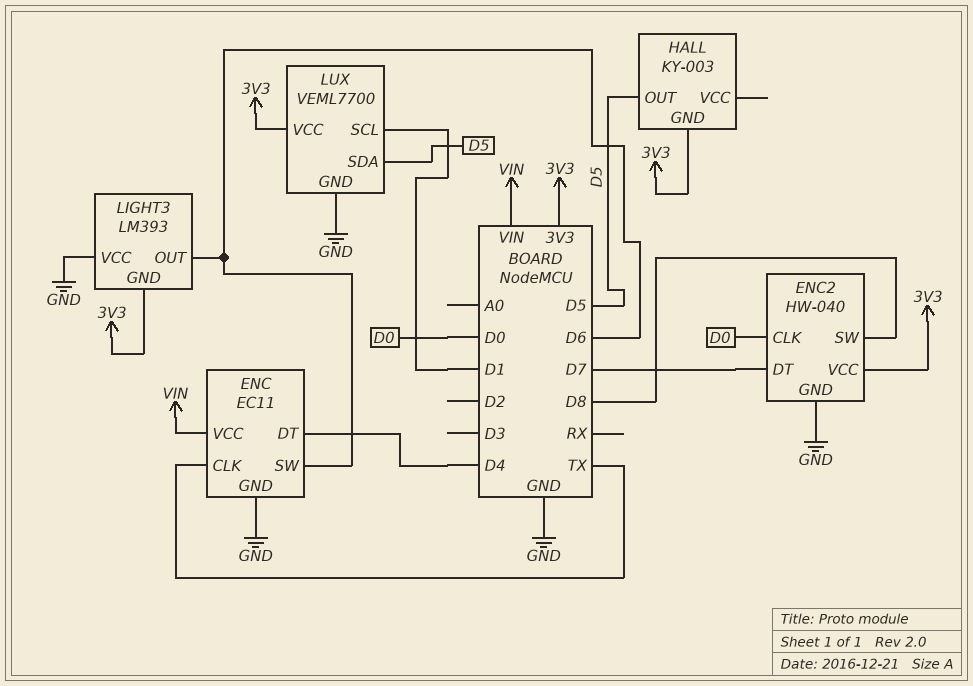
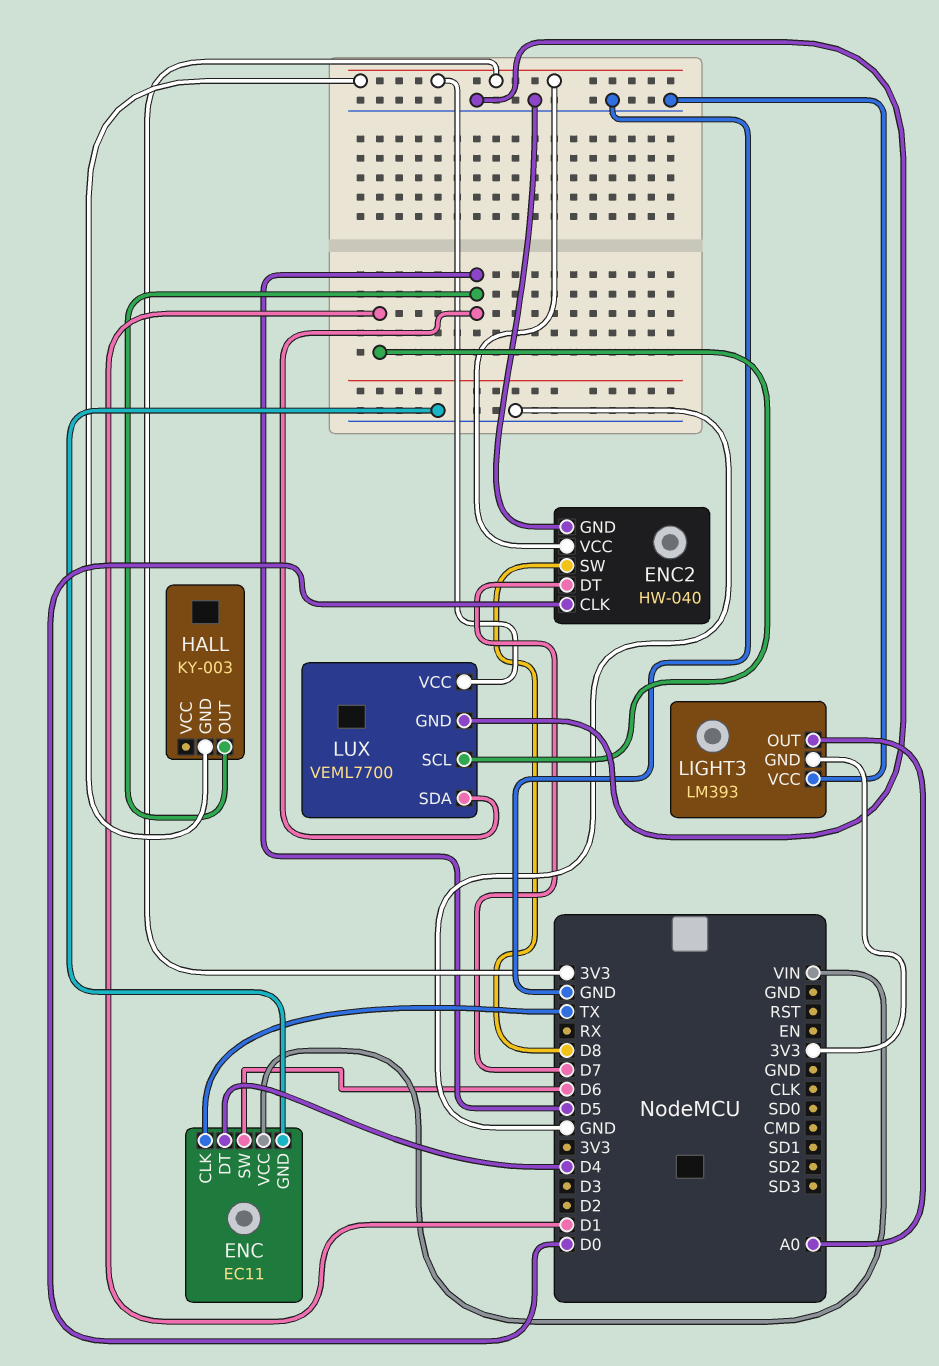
LIGHT3 pin OUT: D6 -> A0

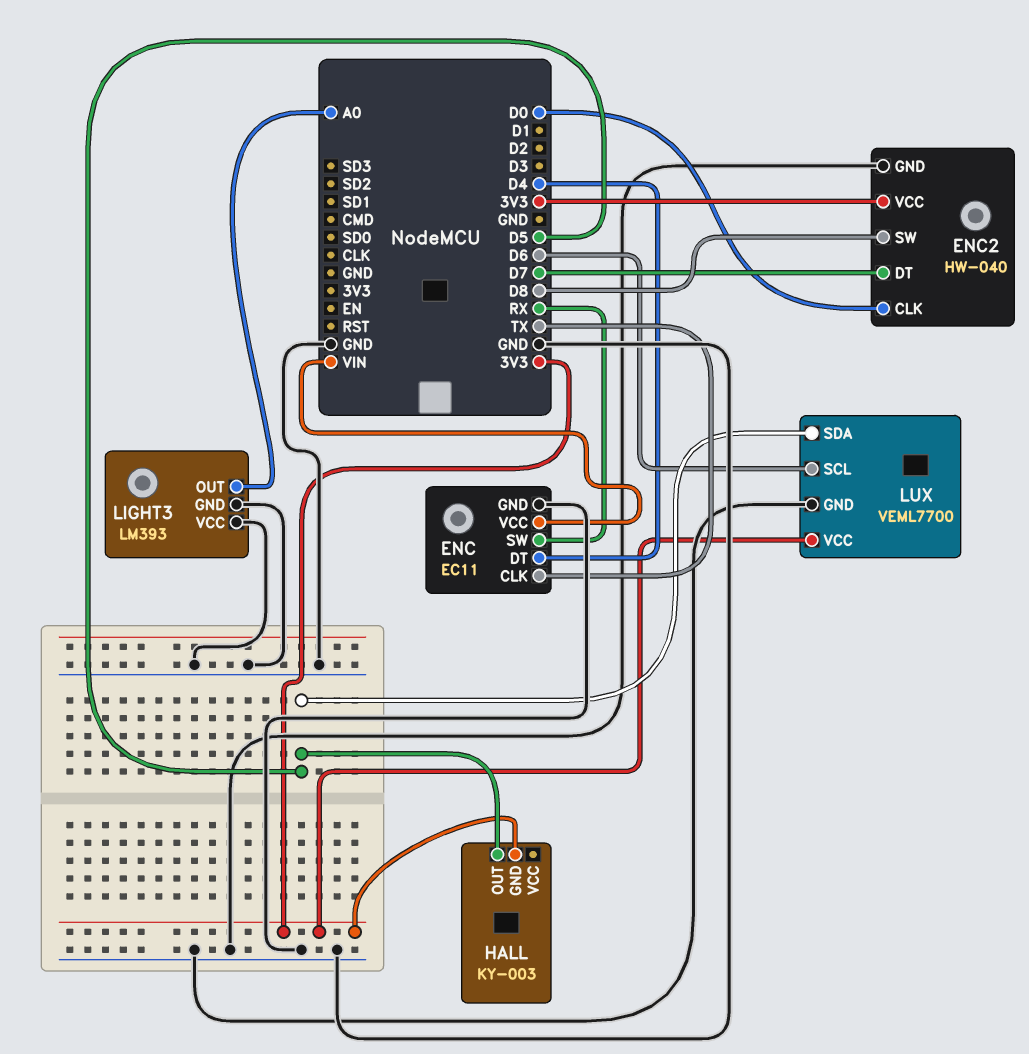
ENC pin SW: D6 -> RX
LIGHT3 pin GND: 3V3 -> GND
LUX pin SCL: D1 -> D6

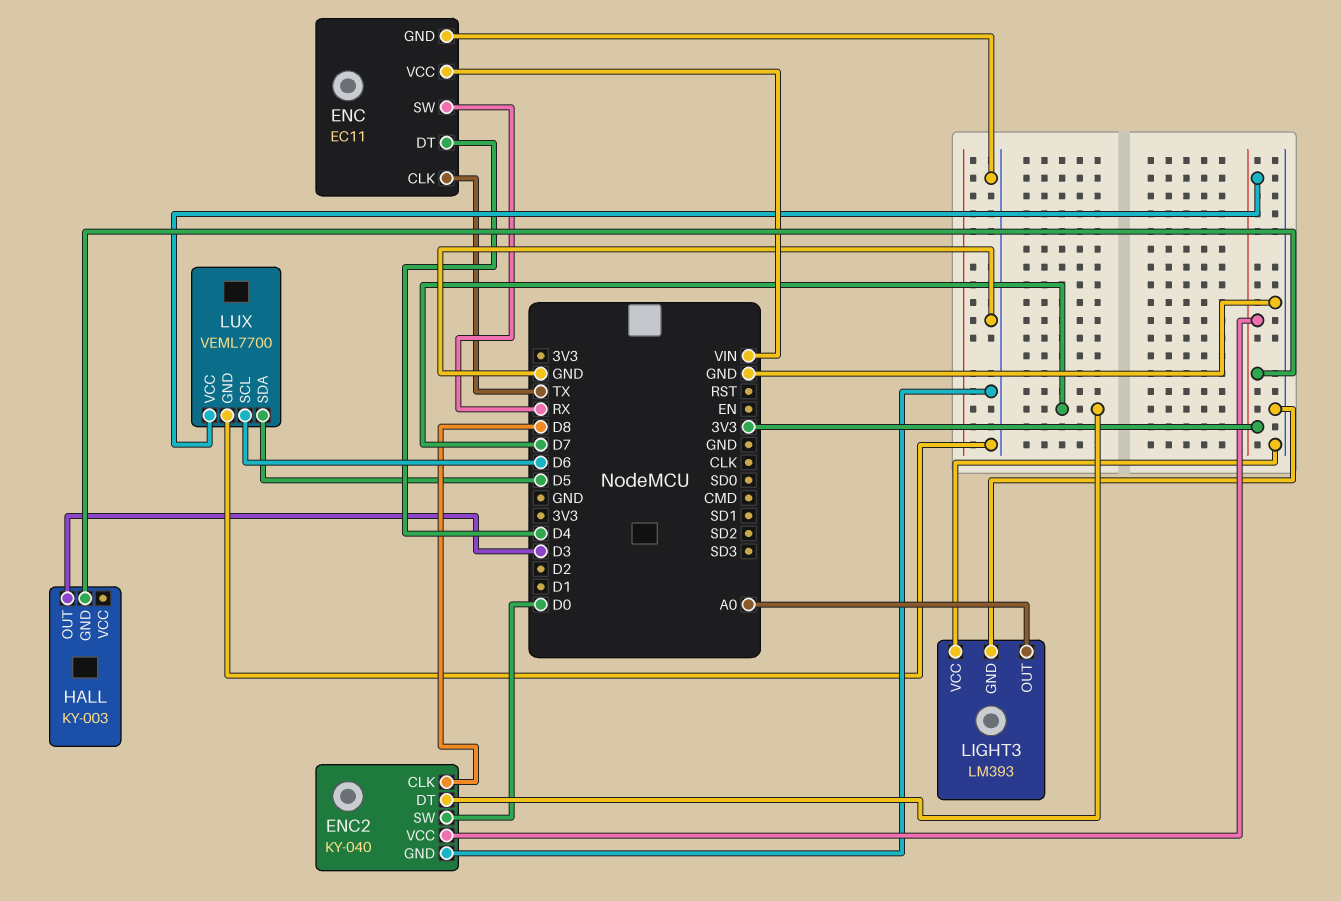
ENC2: HW-040 -> KY-040
ENC2 pin CLK: D0 -> D8
ENC2 pin SW: D8 -> D0
HALL pin OUT: D5 -> D3

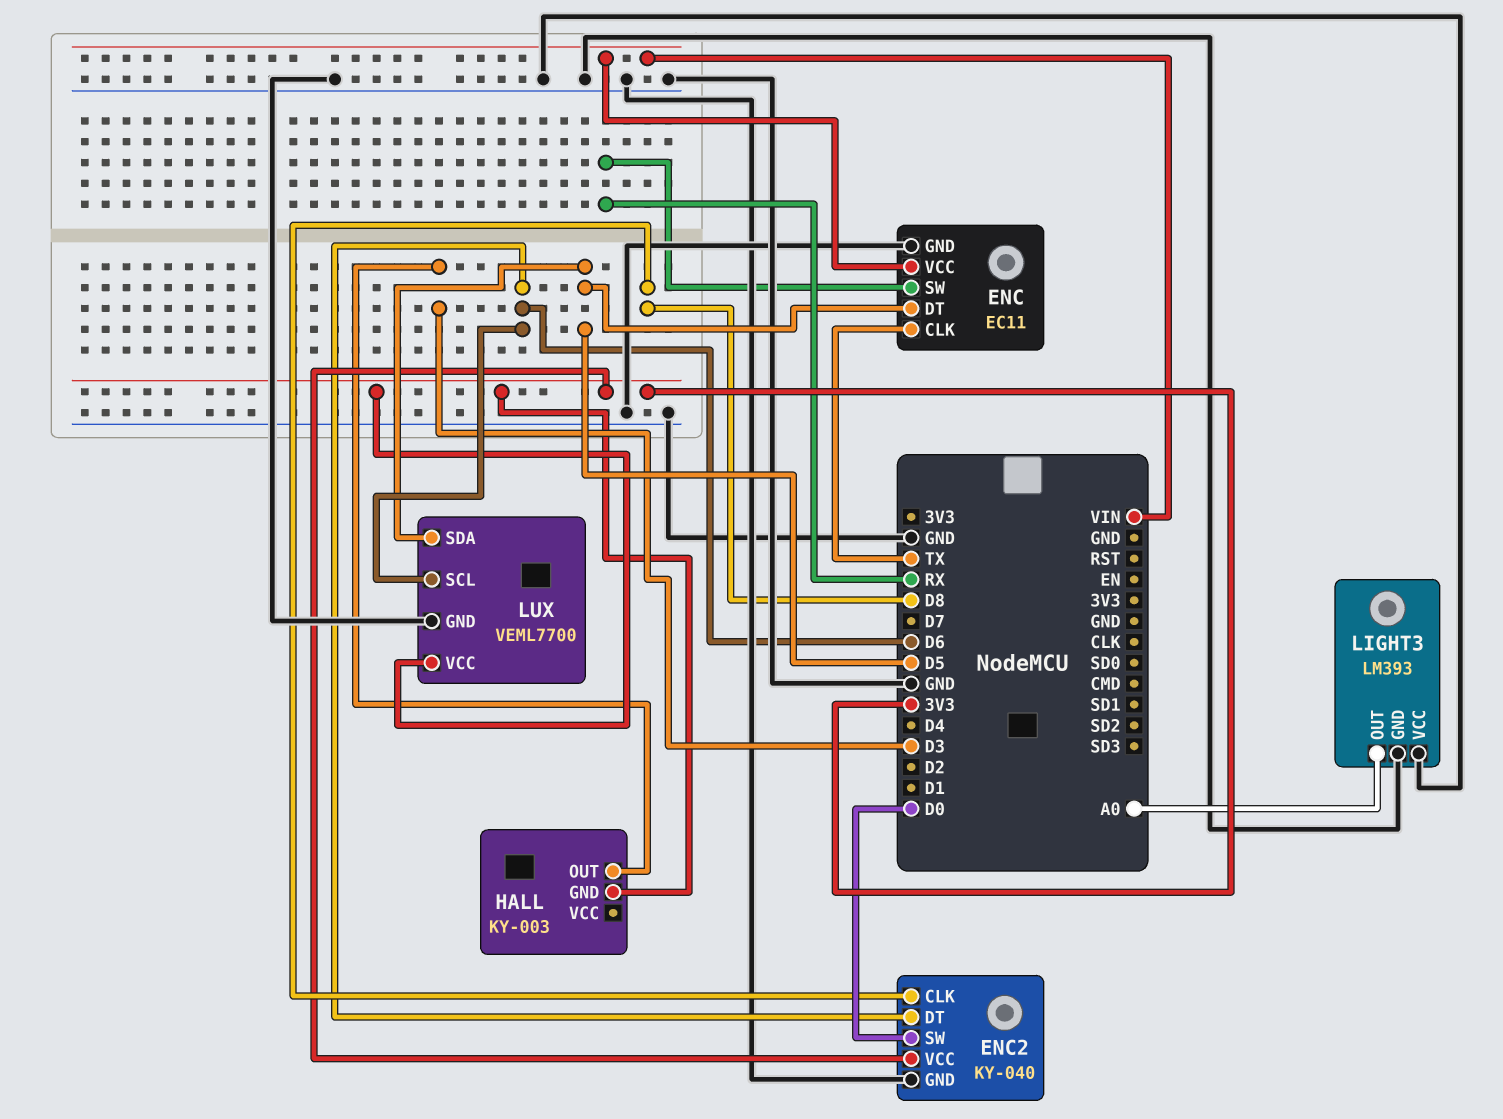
ENC pin DT: D4 -> D5
ENC2 pin DT: D7 -> D6

